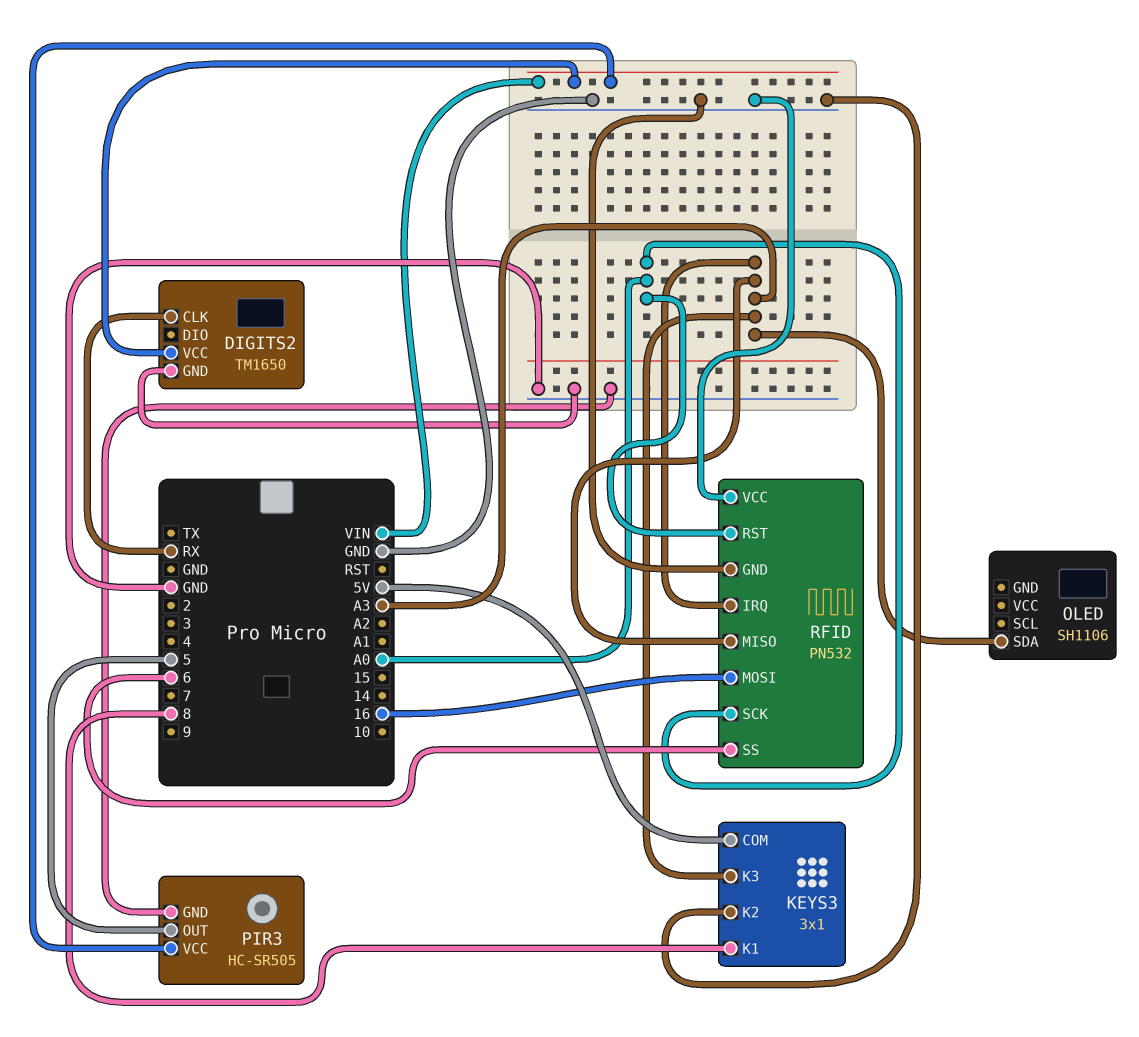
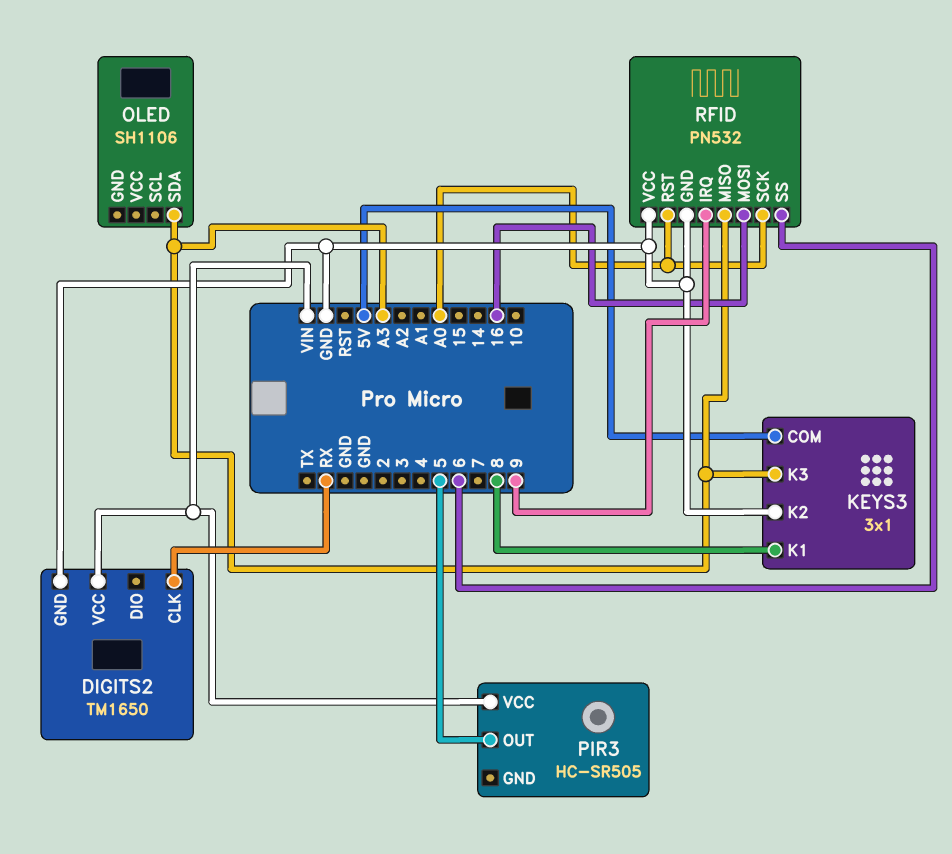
PIR3 pin GND: GND -> none
RFID pin IRQ: A3 -> 9

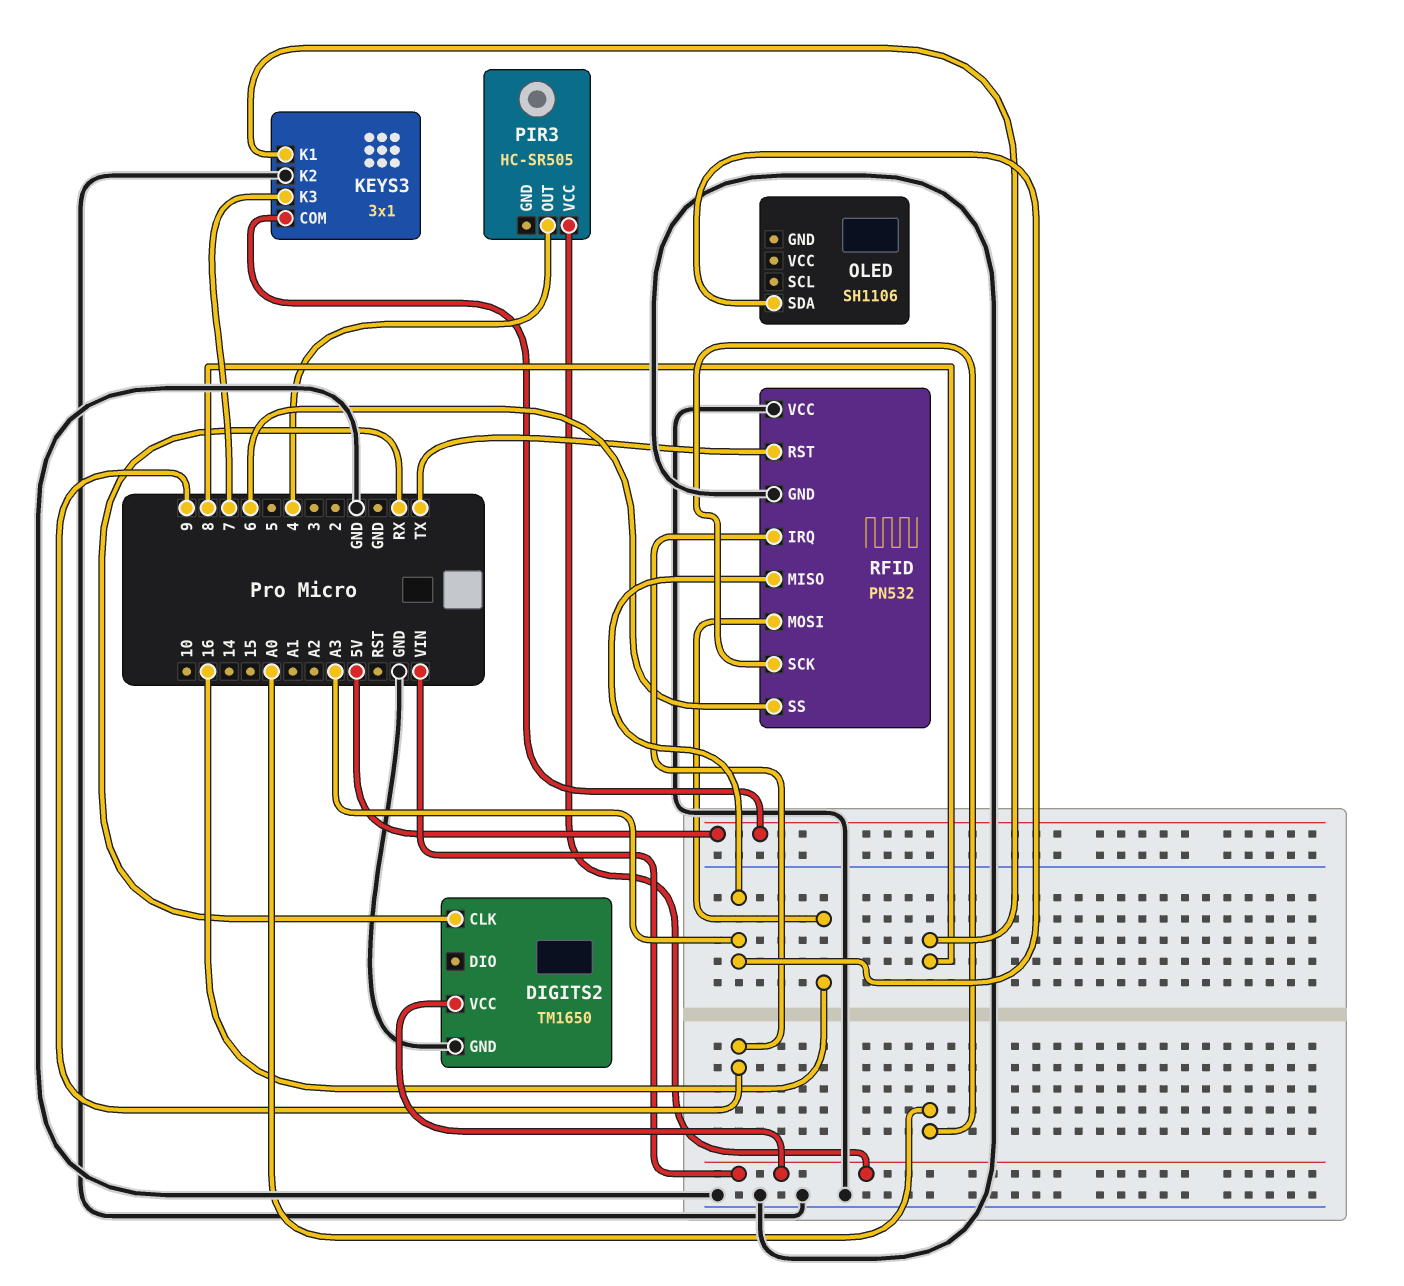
KEYS3 pin K3: A3 -> 7
PIR3 pin OUT: 5 -> 4
RFID pin RST: A0 -> TX

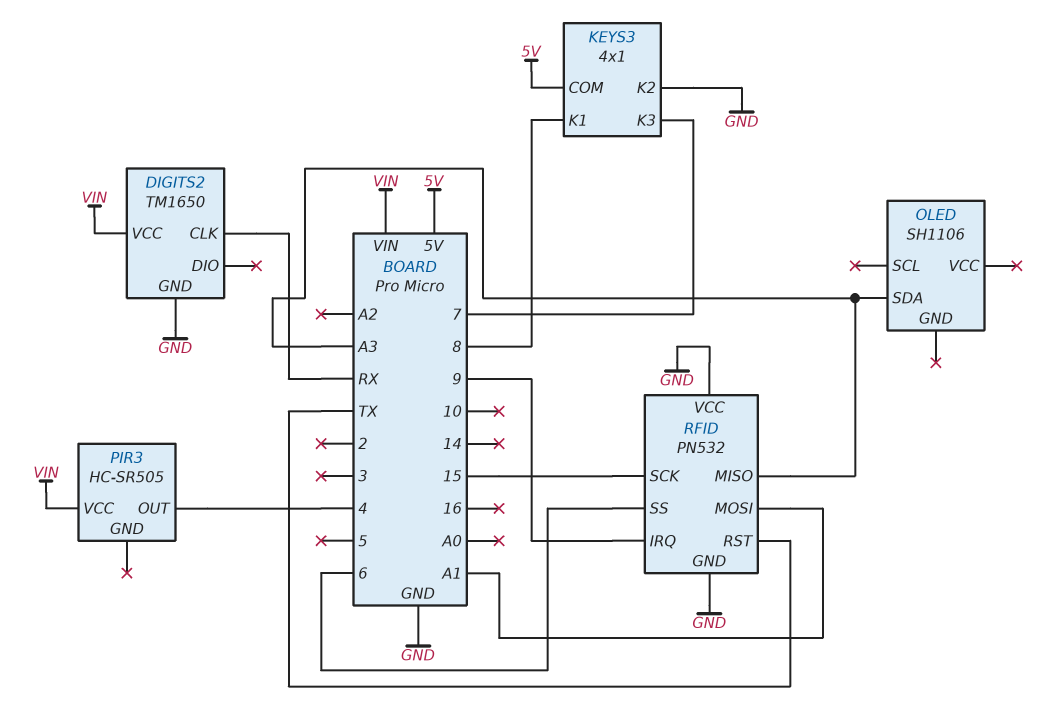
KEYS3: 3x1 -> 4x1
RFID pin MOSI: 16 -> A1
RFID pin SCK: A0 -> 15

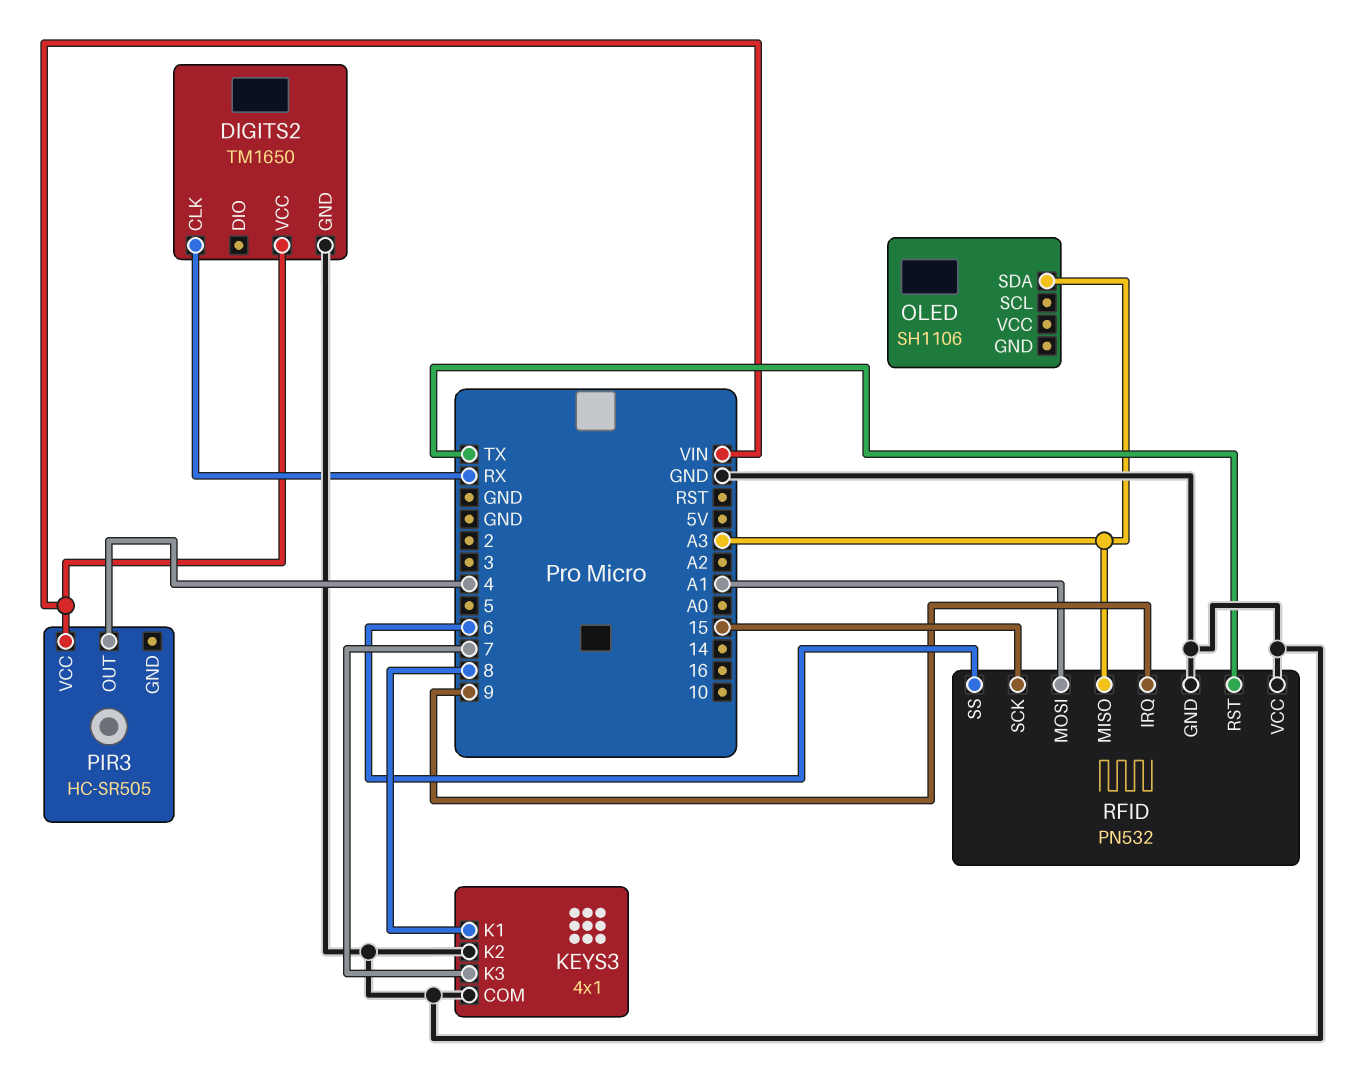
KEYS3 pin COM: 5V -> GND

